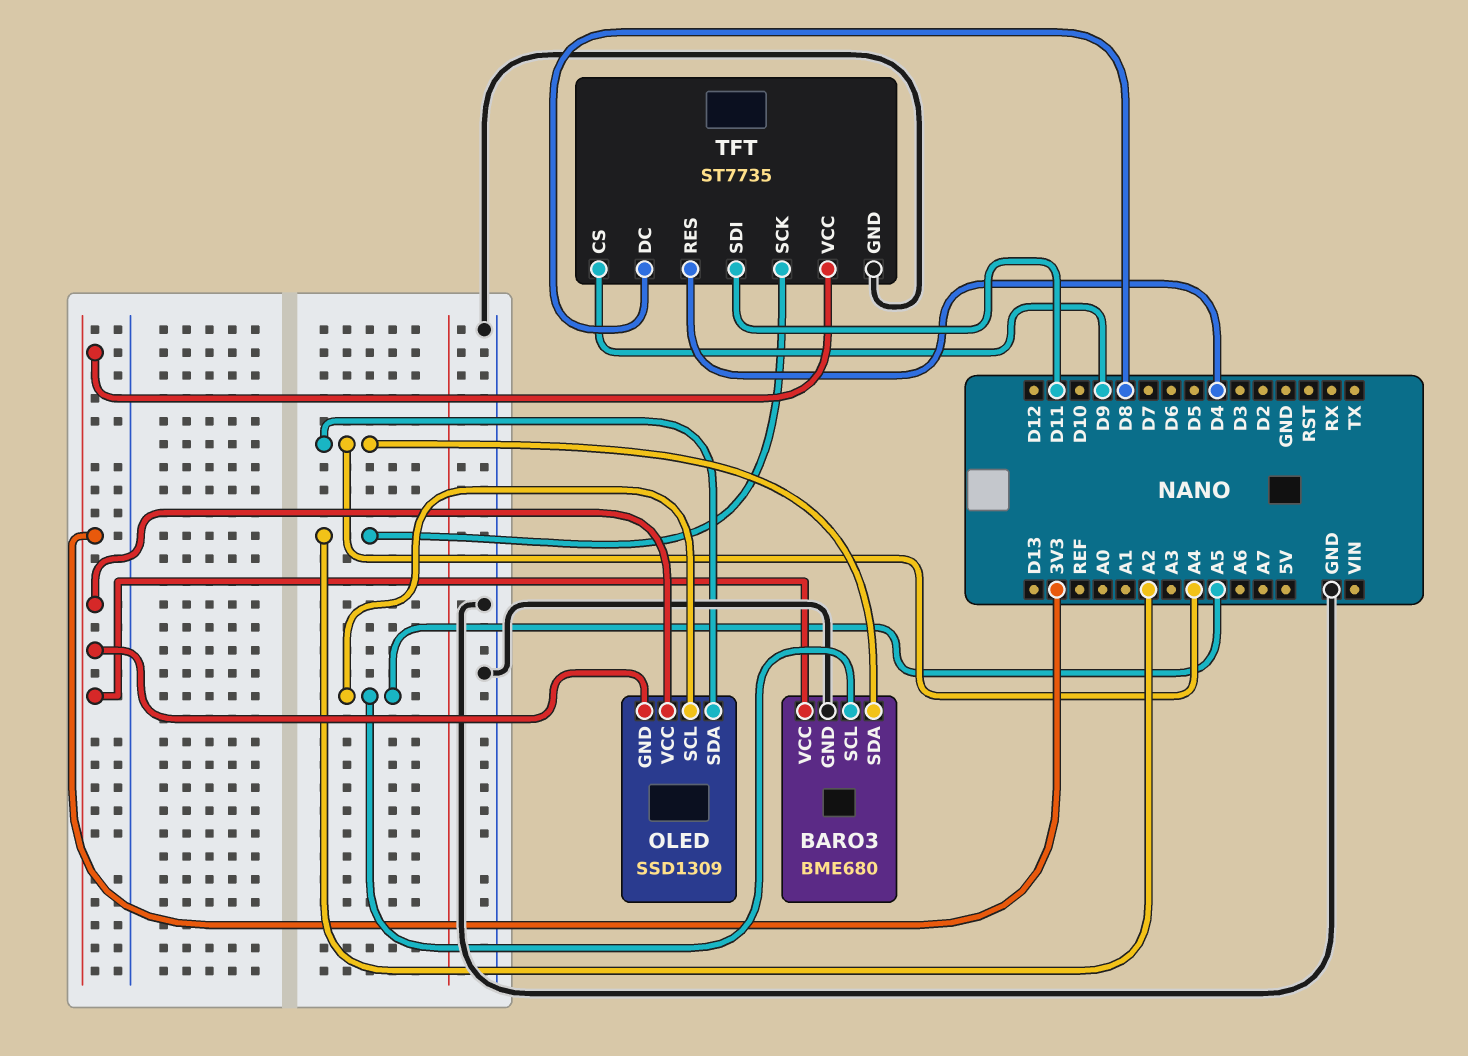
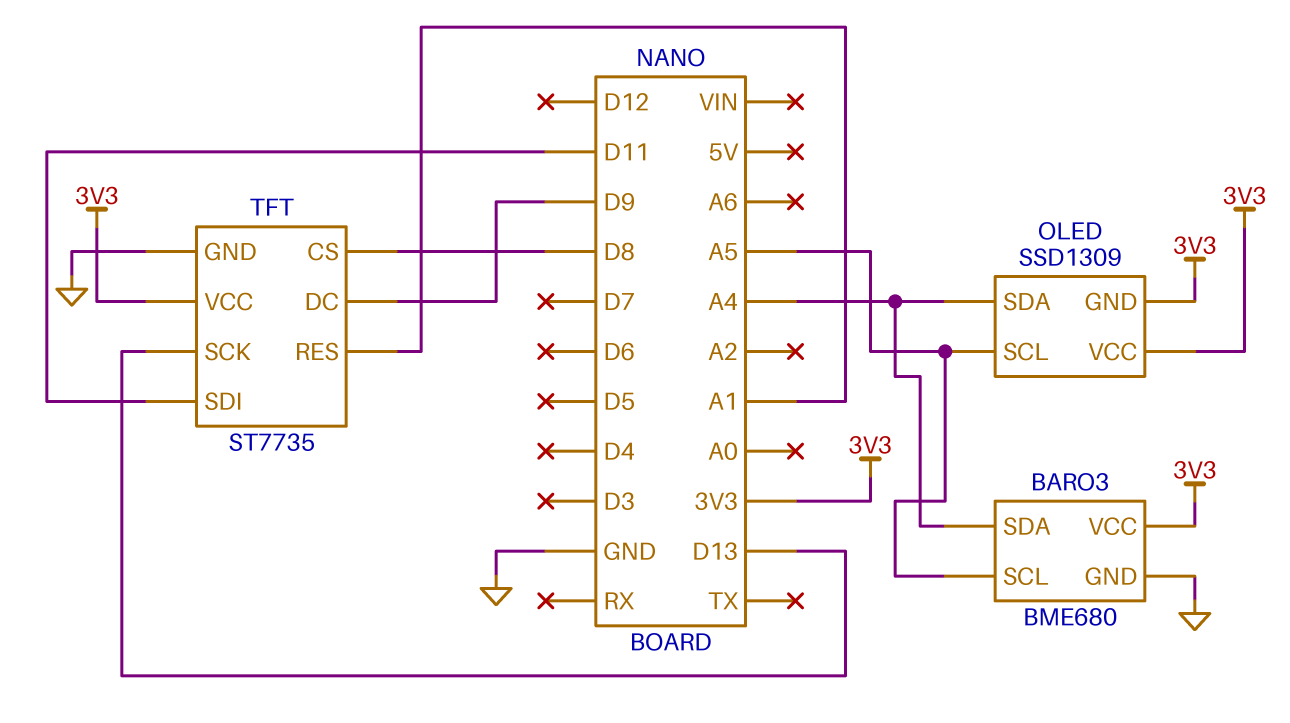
TFT pin CS: D9 -> D8
TFT pin DC: D8 -> D9
TFT pin RES: D4 -> A1
TFT pin SCK: A2 -> D13

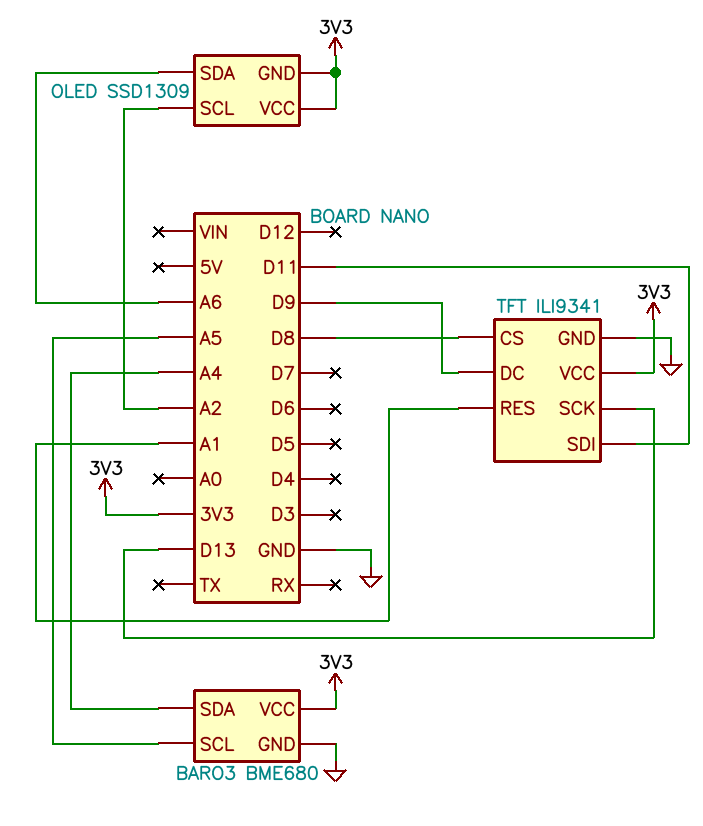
OLED pin SCL: A5 -> A2
OLED pin SDA: A4 -> A6
TFT: ST7735 -> ILI9341

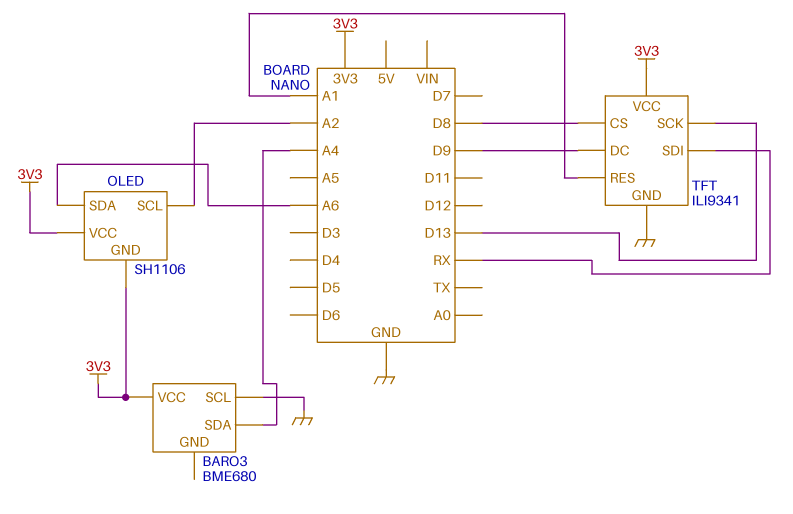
BARO3 pin GND: GND -> none
BARO3 pin SCL: A5 -> GND
OLED: SSD1309 -> SH1106
TFT pin SDI: D11 -> RX

